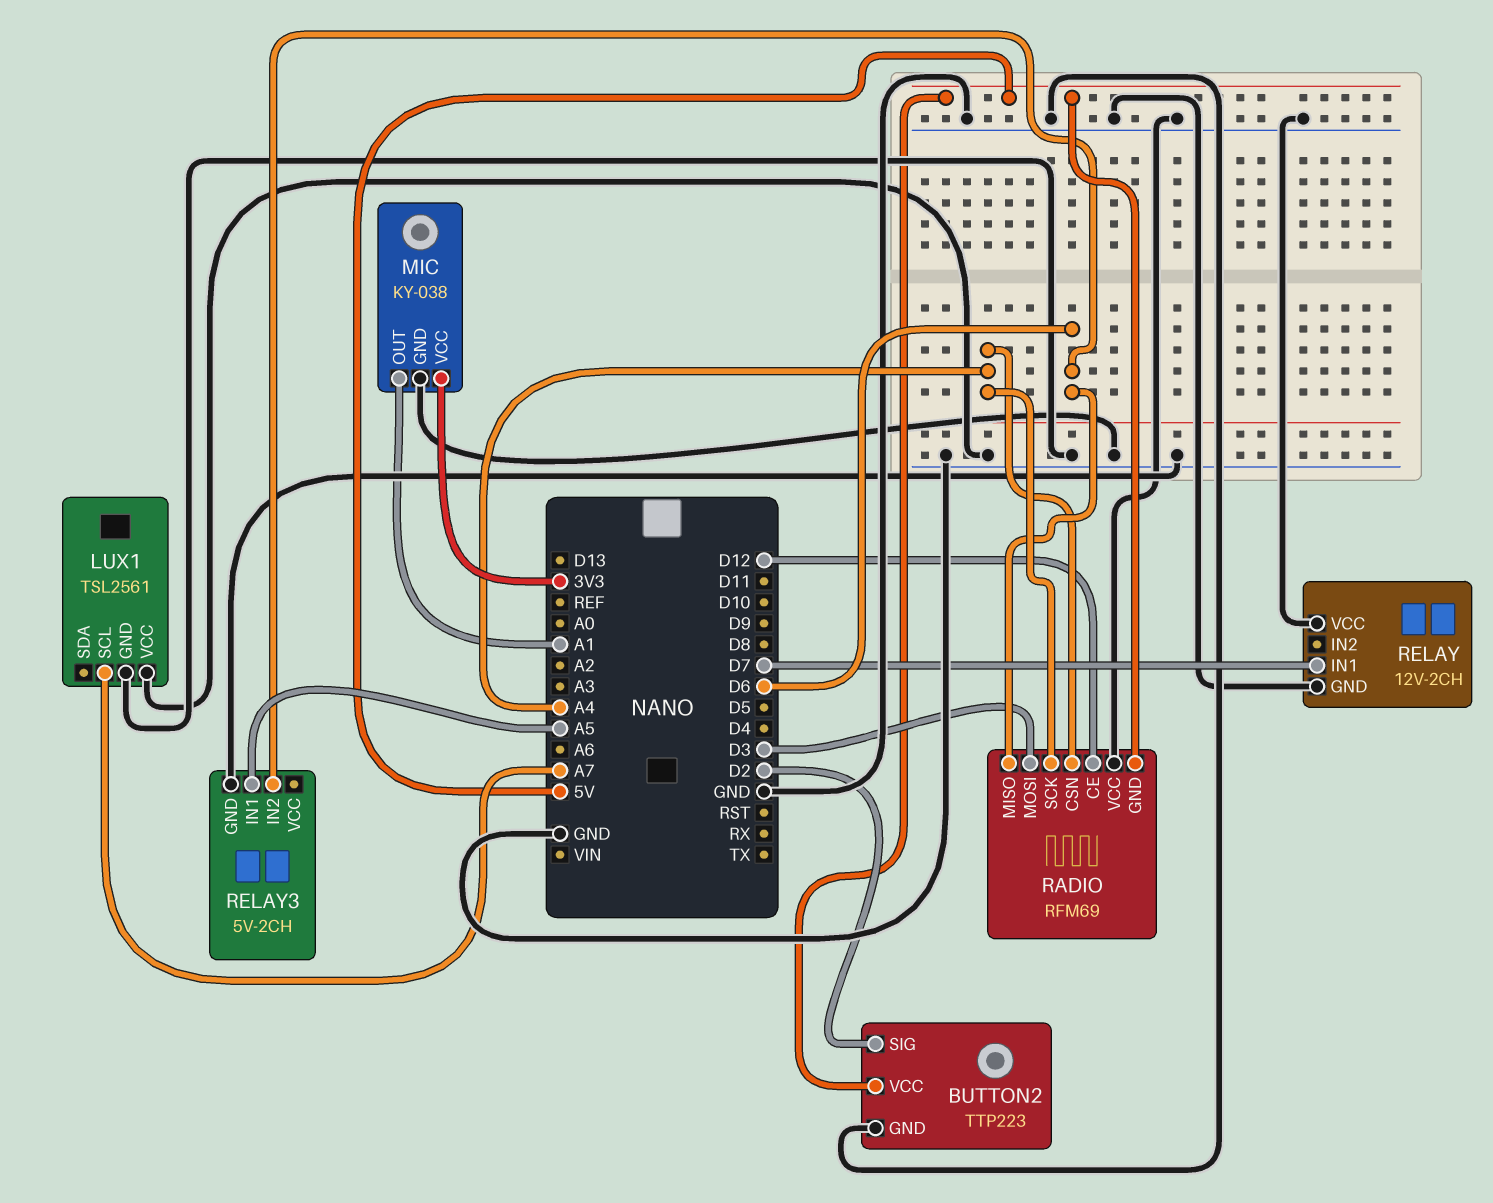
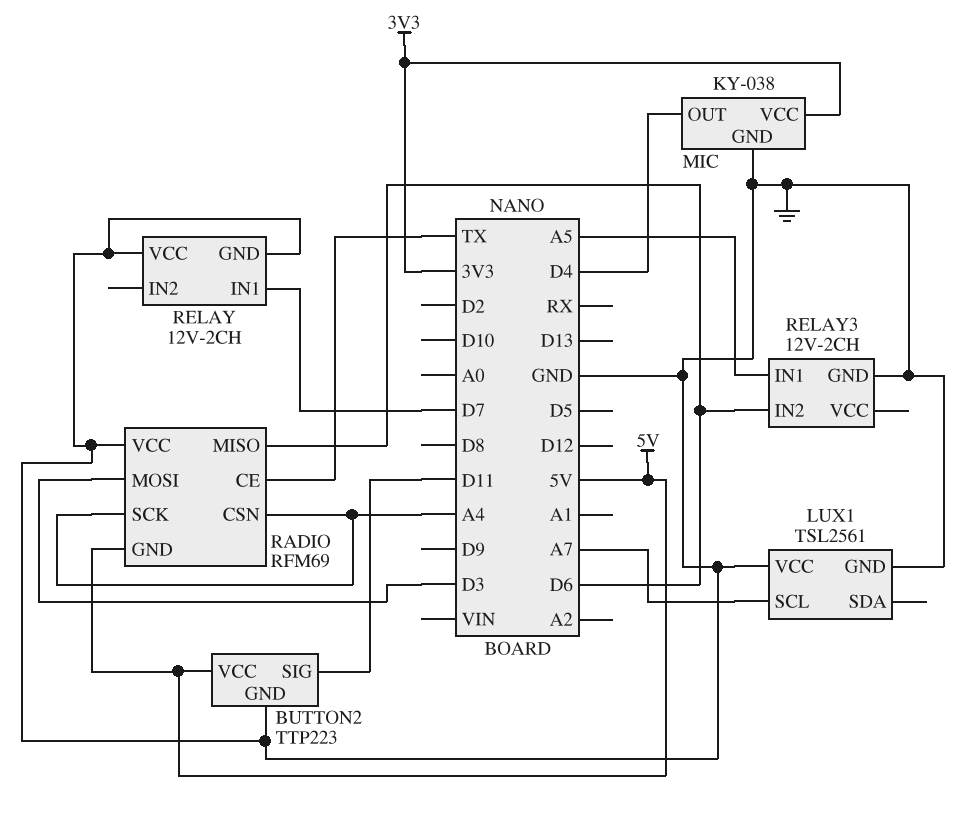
BUTTON2 pin SIG: D2 -> D11
MIC pin OUT: A1 -> D4
RADIO pin CE: D12 -> TX
RELAY3: 5V-2CH -> 12V-2CH

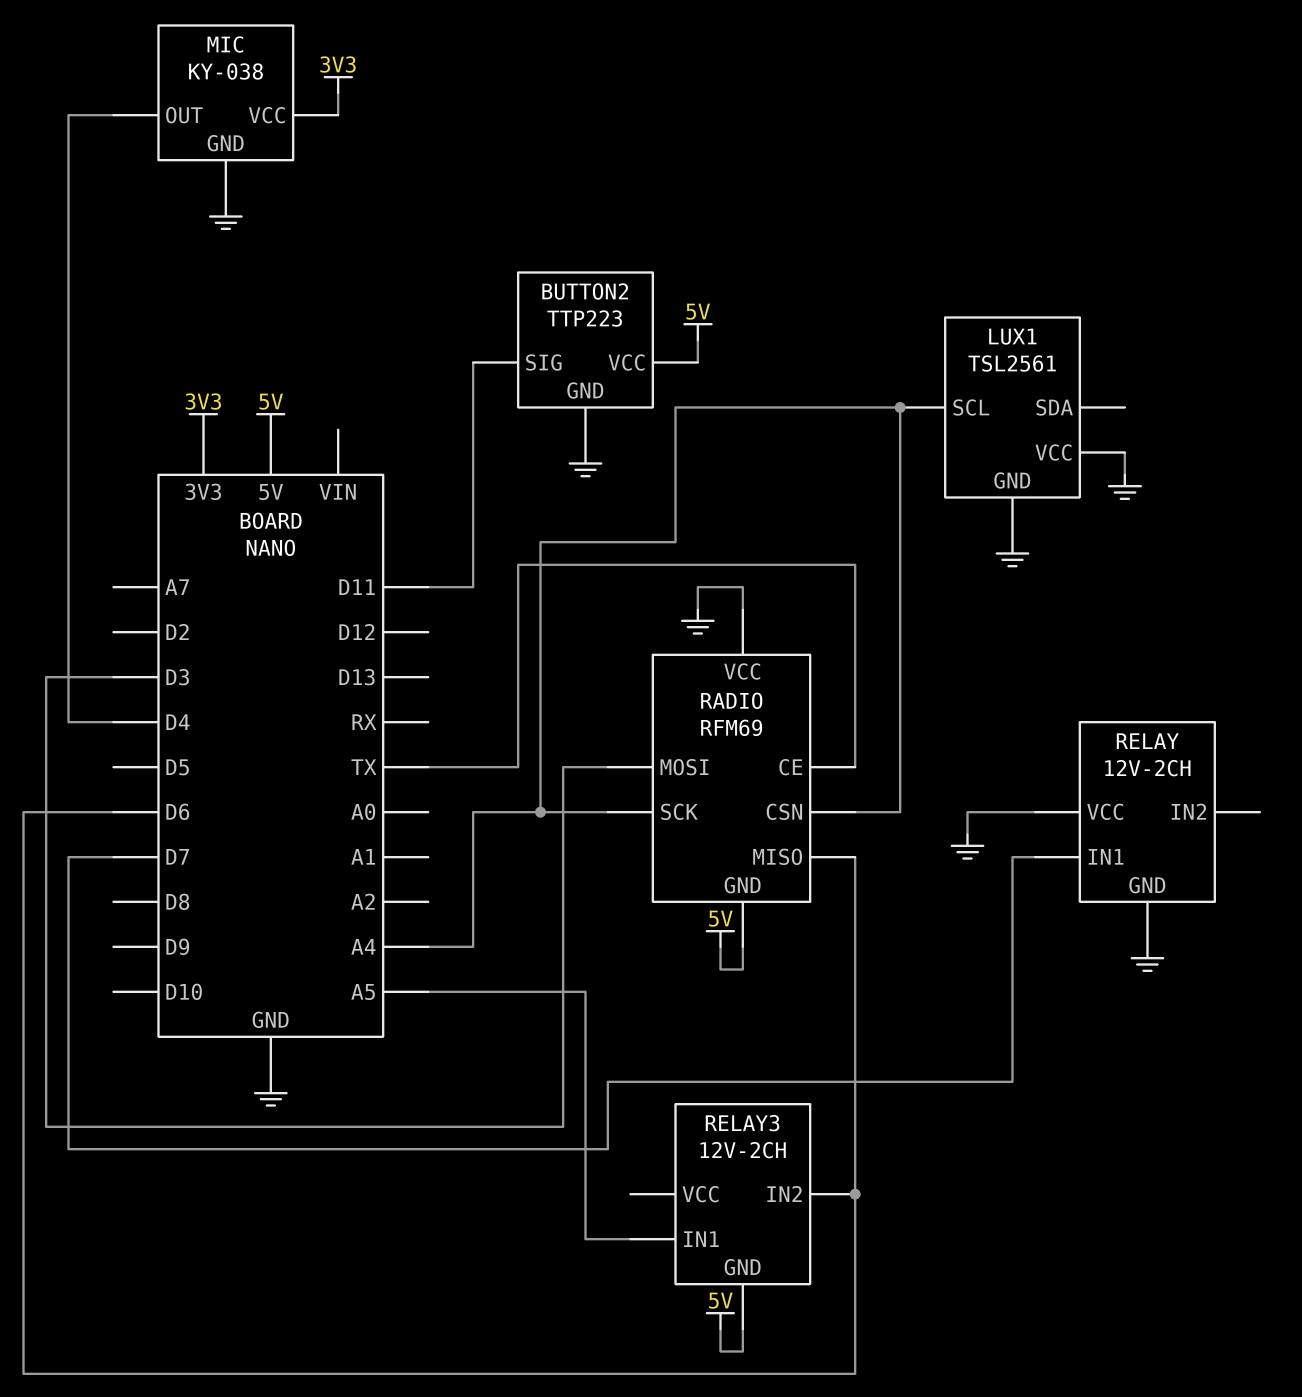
LUX1 pin SCL: A7 -> A4
RELAY3 pin GND: GND -> 5V

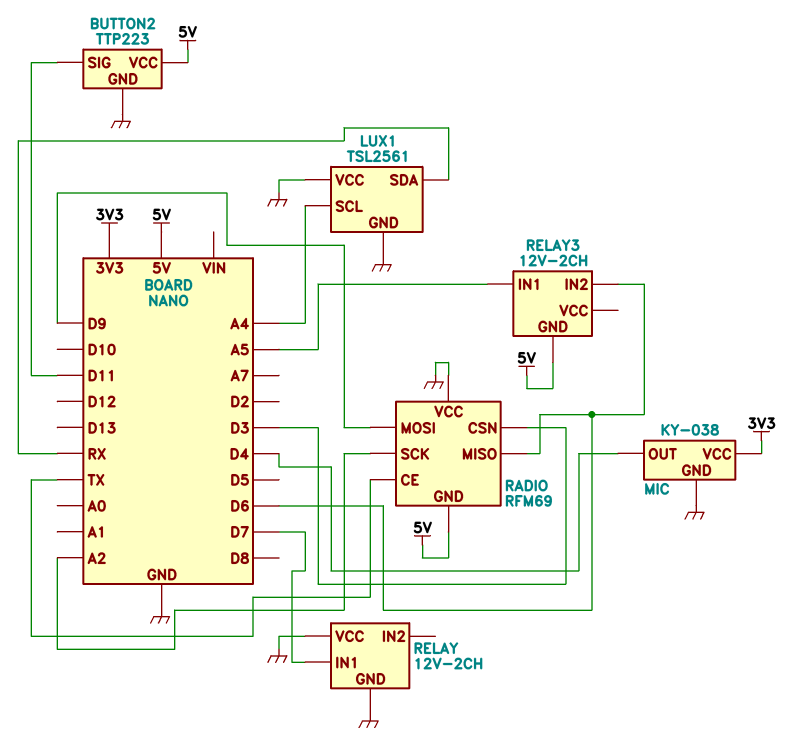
LUX1 pin SDA: none -> RX
RADIO pin CSN: A4 -> D3
RADIO pin MOSI: D3 -> D9
RADIO pin SCK: A4 -> A2

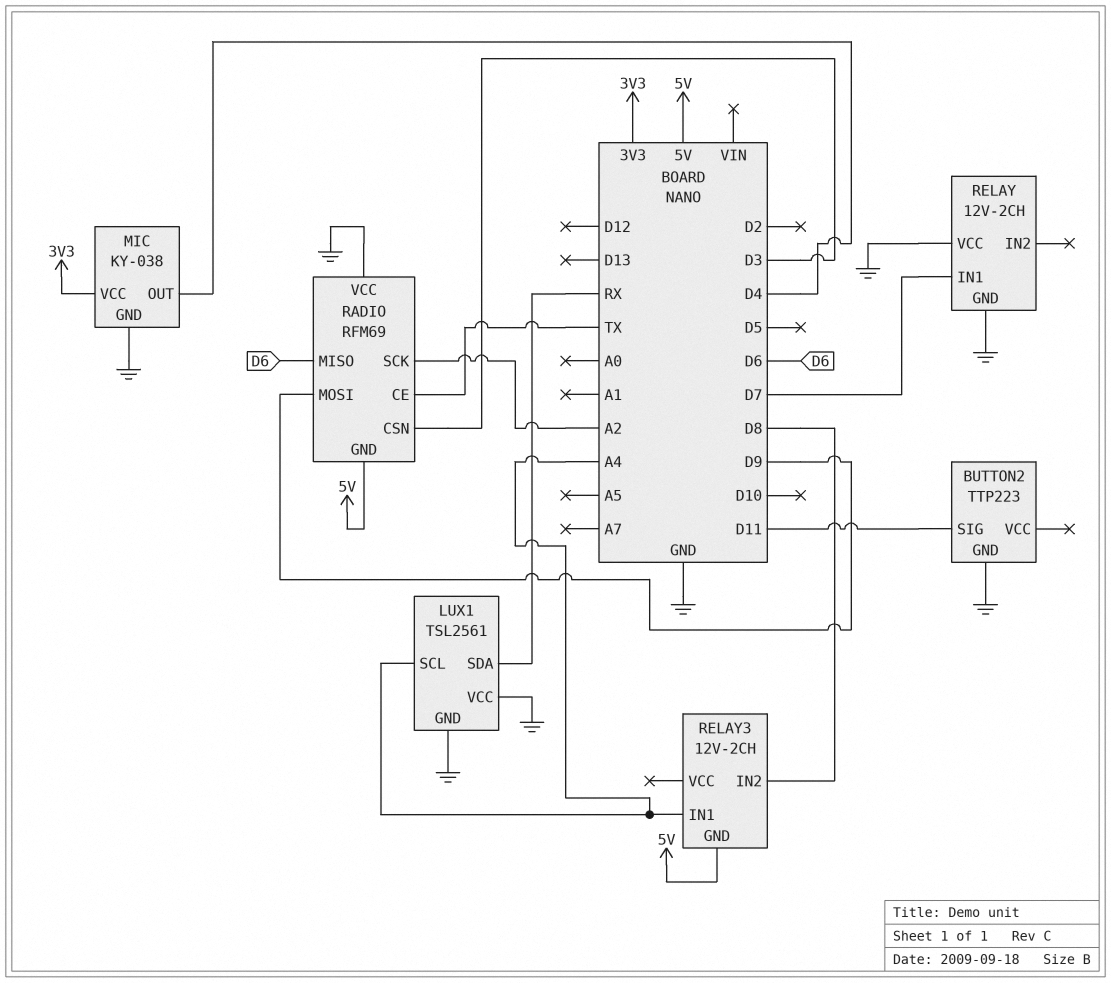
BUTTON2 pin VCC: 5V -> none
RELAY3 pin IN1: A5 -> A4
RELAY3 pin IN2: D6 -> D8

